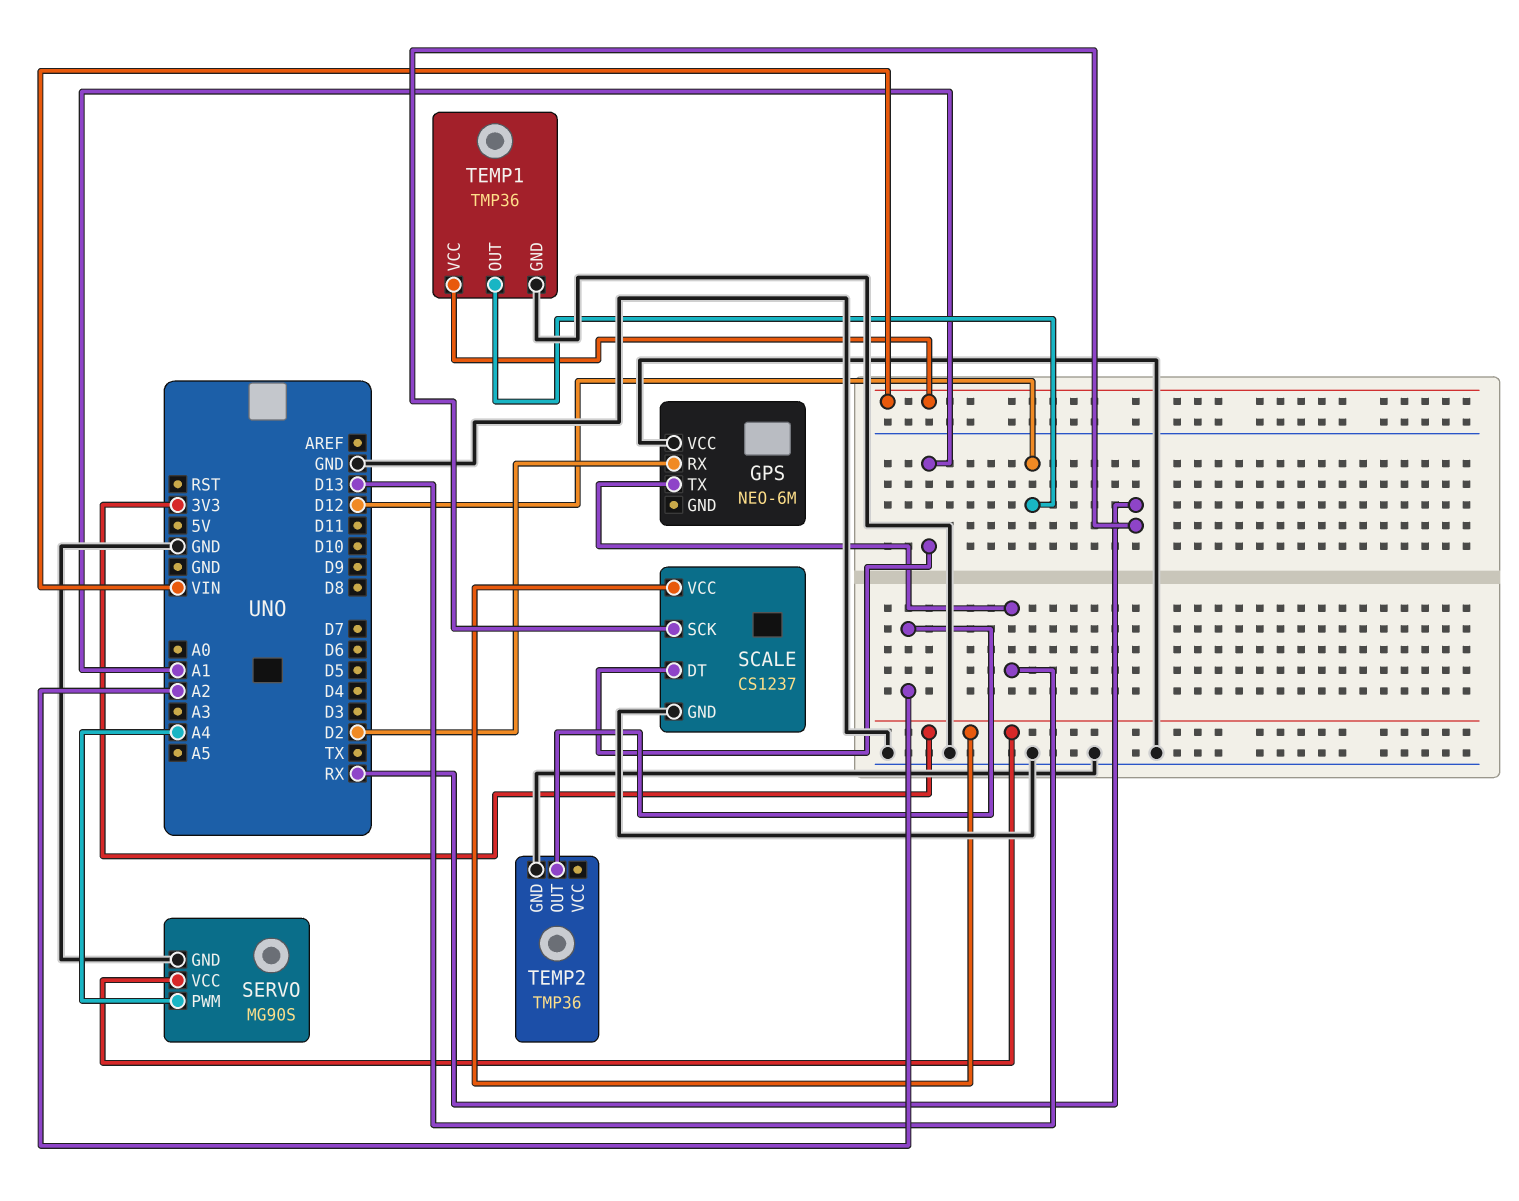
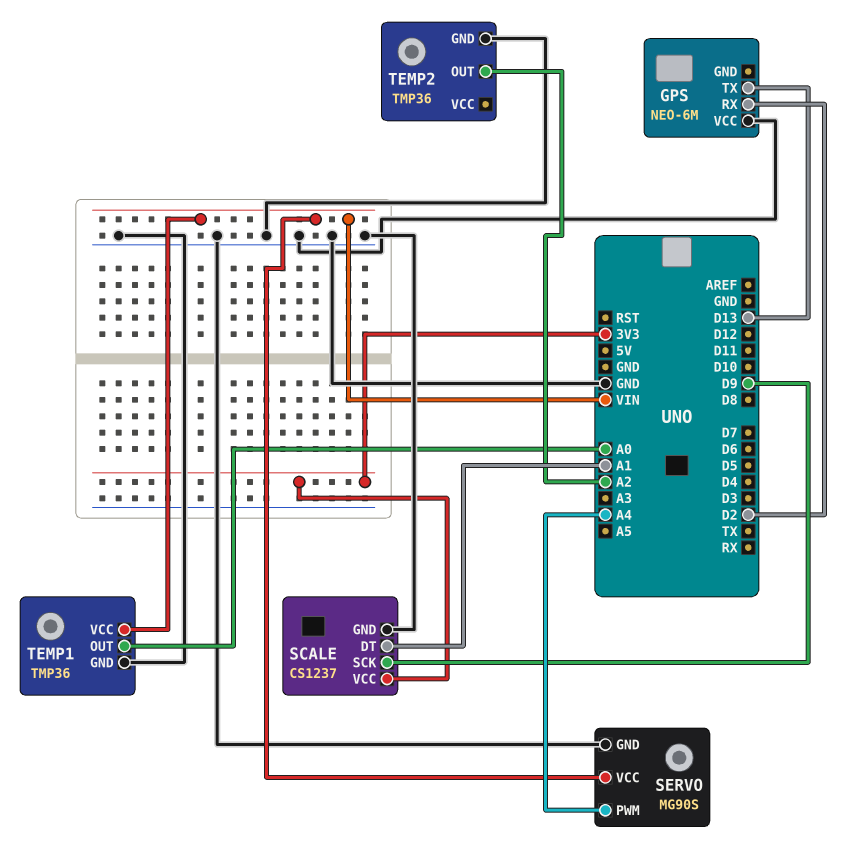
SCALE pin SCK: RX -> D9
SERVO pin VCC: 3V3 -> VIN
TEMP1 pin OUT: D12 -> A0

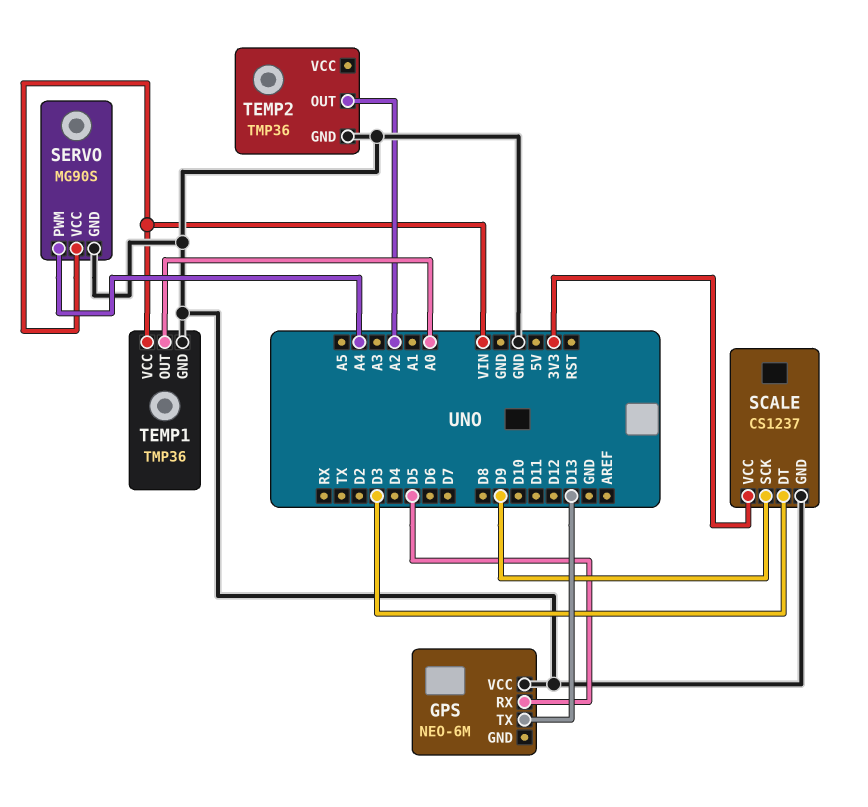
GPS pin RX: D2 -> D5
SCALE pin DT: A1 -> D3

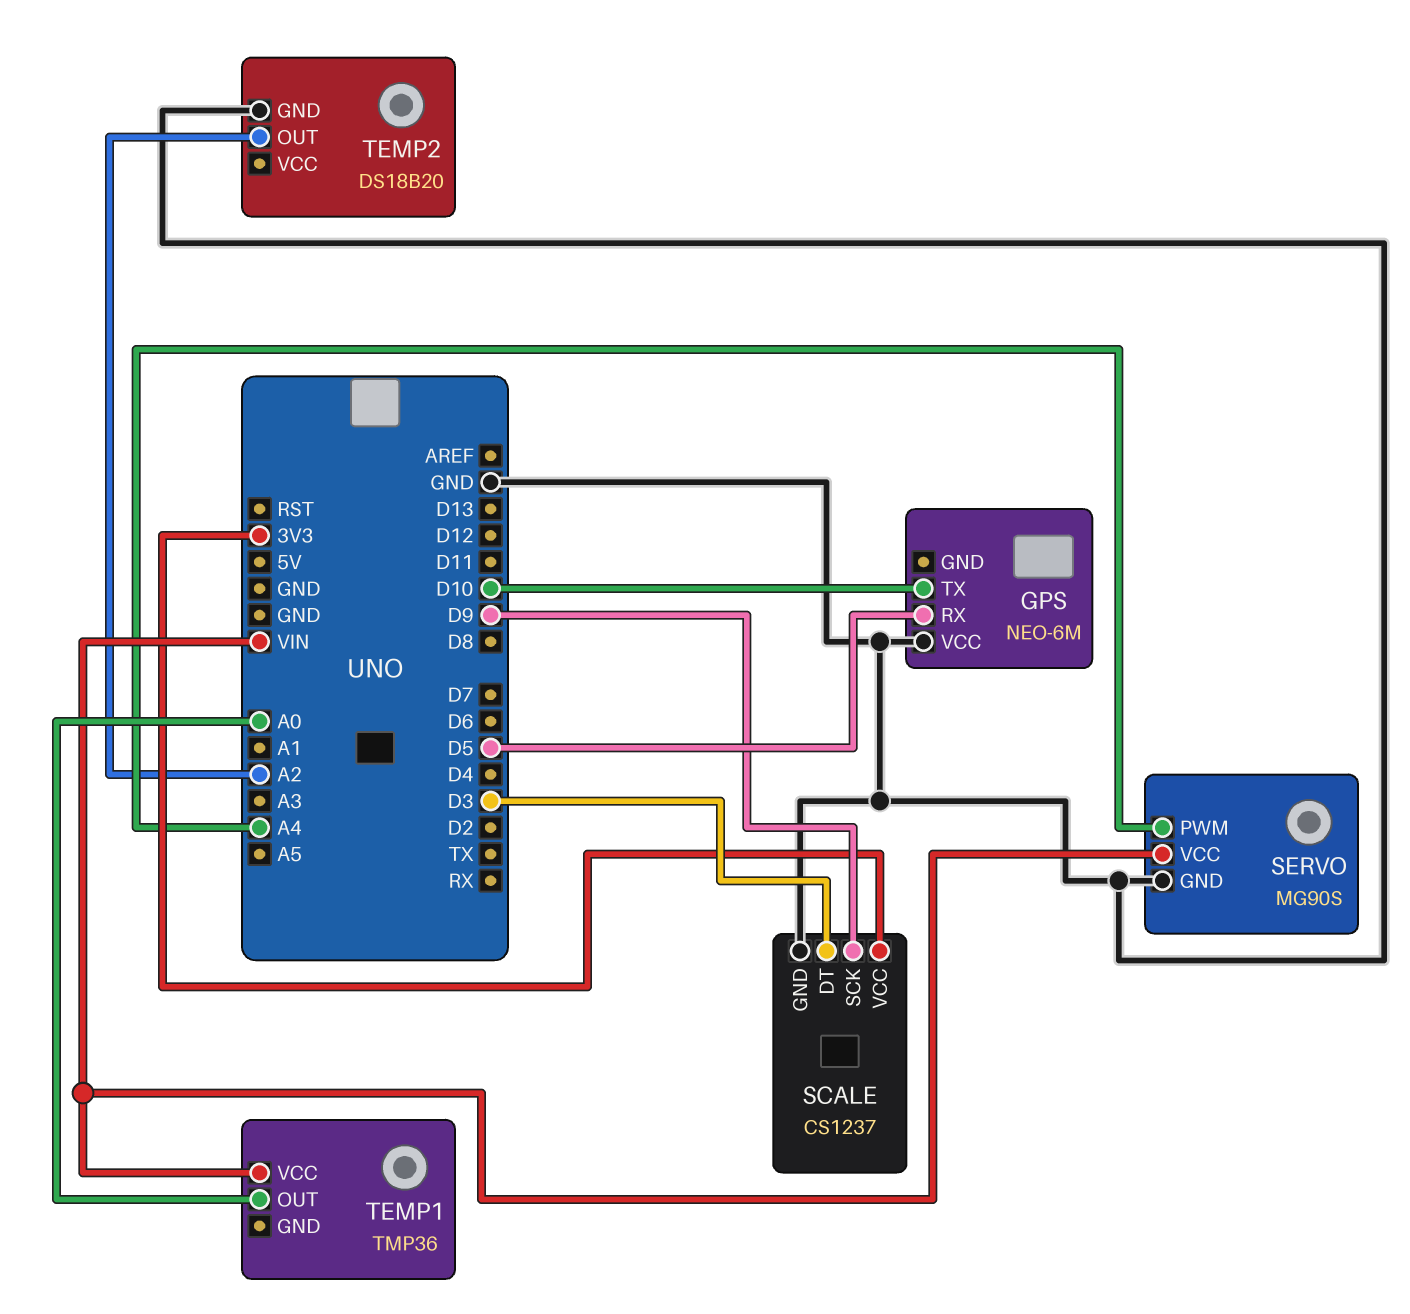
GPS pin TX: D13 -> D10
TEMP1 pin GND: GND -> none
TEMP2: TMP36 -> DS18B20

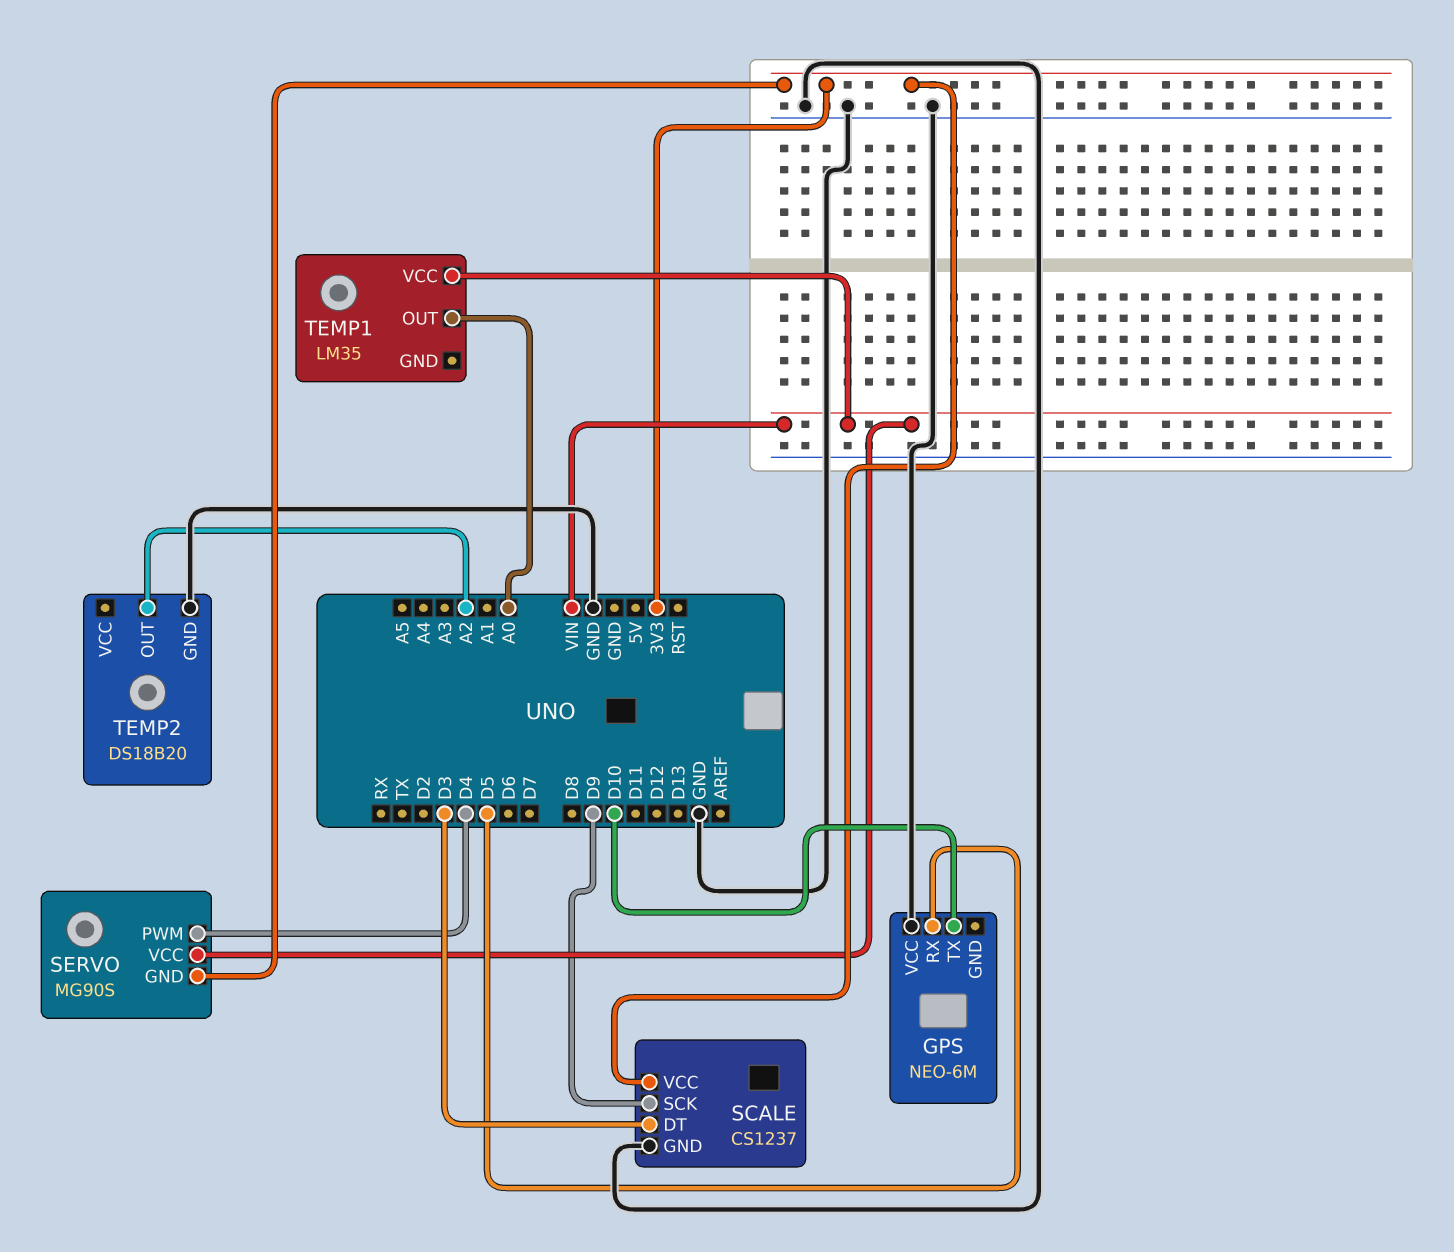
SERVO pin GND: GND -> 3V3
SERVO pin PWM: A4 -> D4
TEMP1: TMP36 -> LM35

